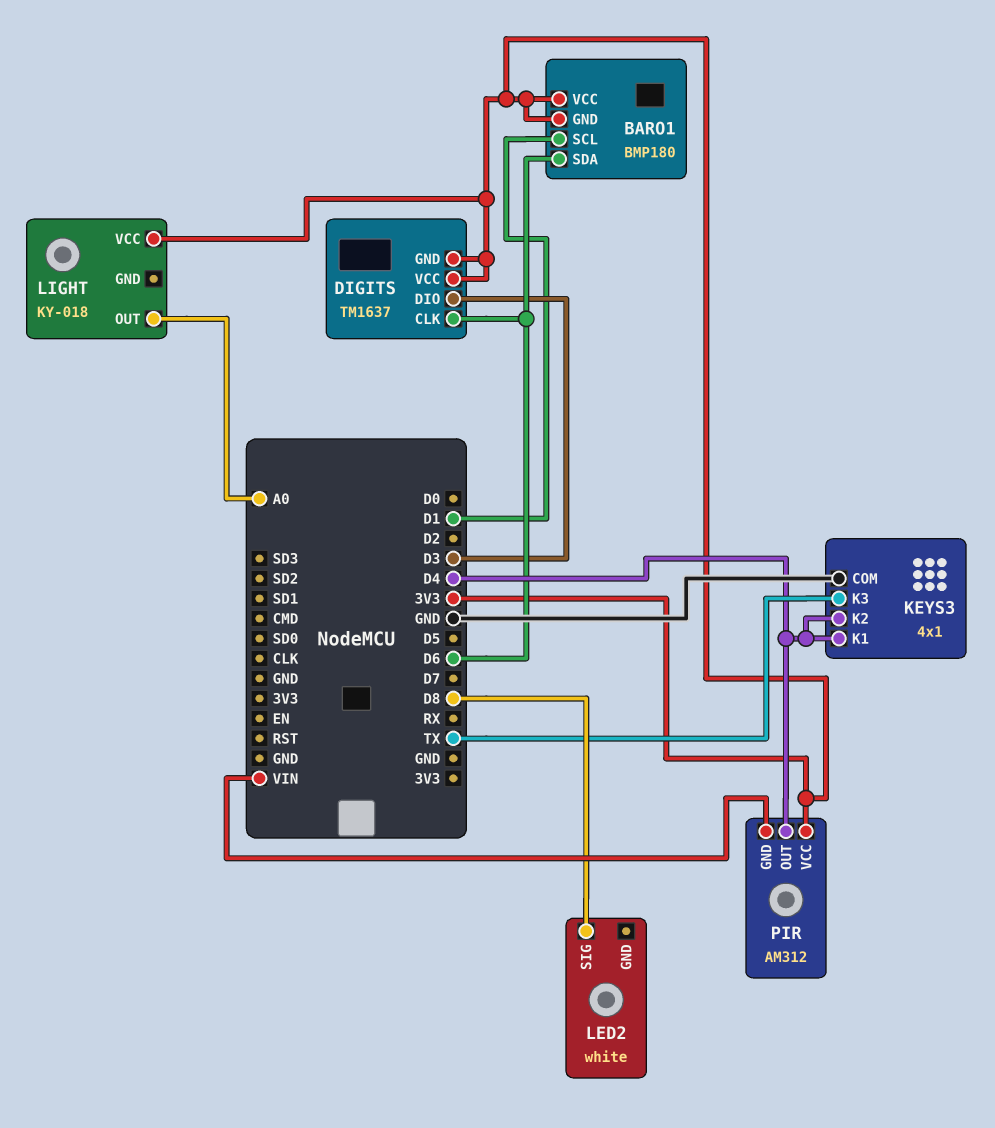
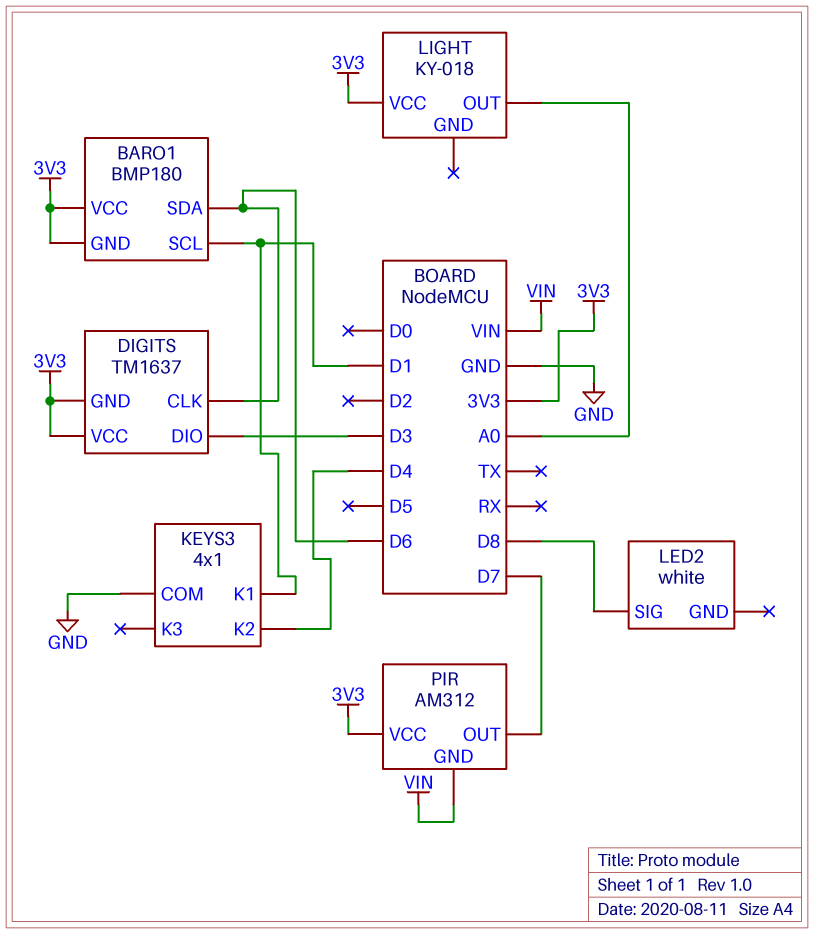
KEYS3 pin K1: D4 -> D1
KEYS3 pin K3: TX -> none
PIR pin OUT: D4 -> D7

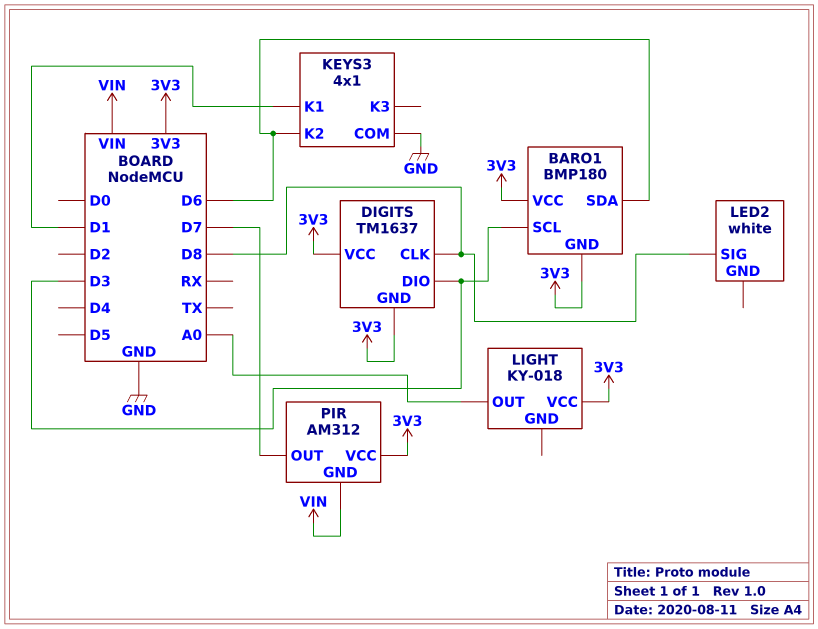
BARO1 pin SCL: D1 -> D3
DIGITS pin CLK: D6 -> D8
KEYS3 pin K2: D4 -> D6

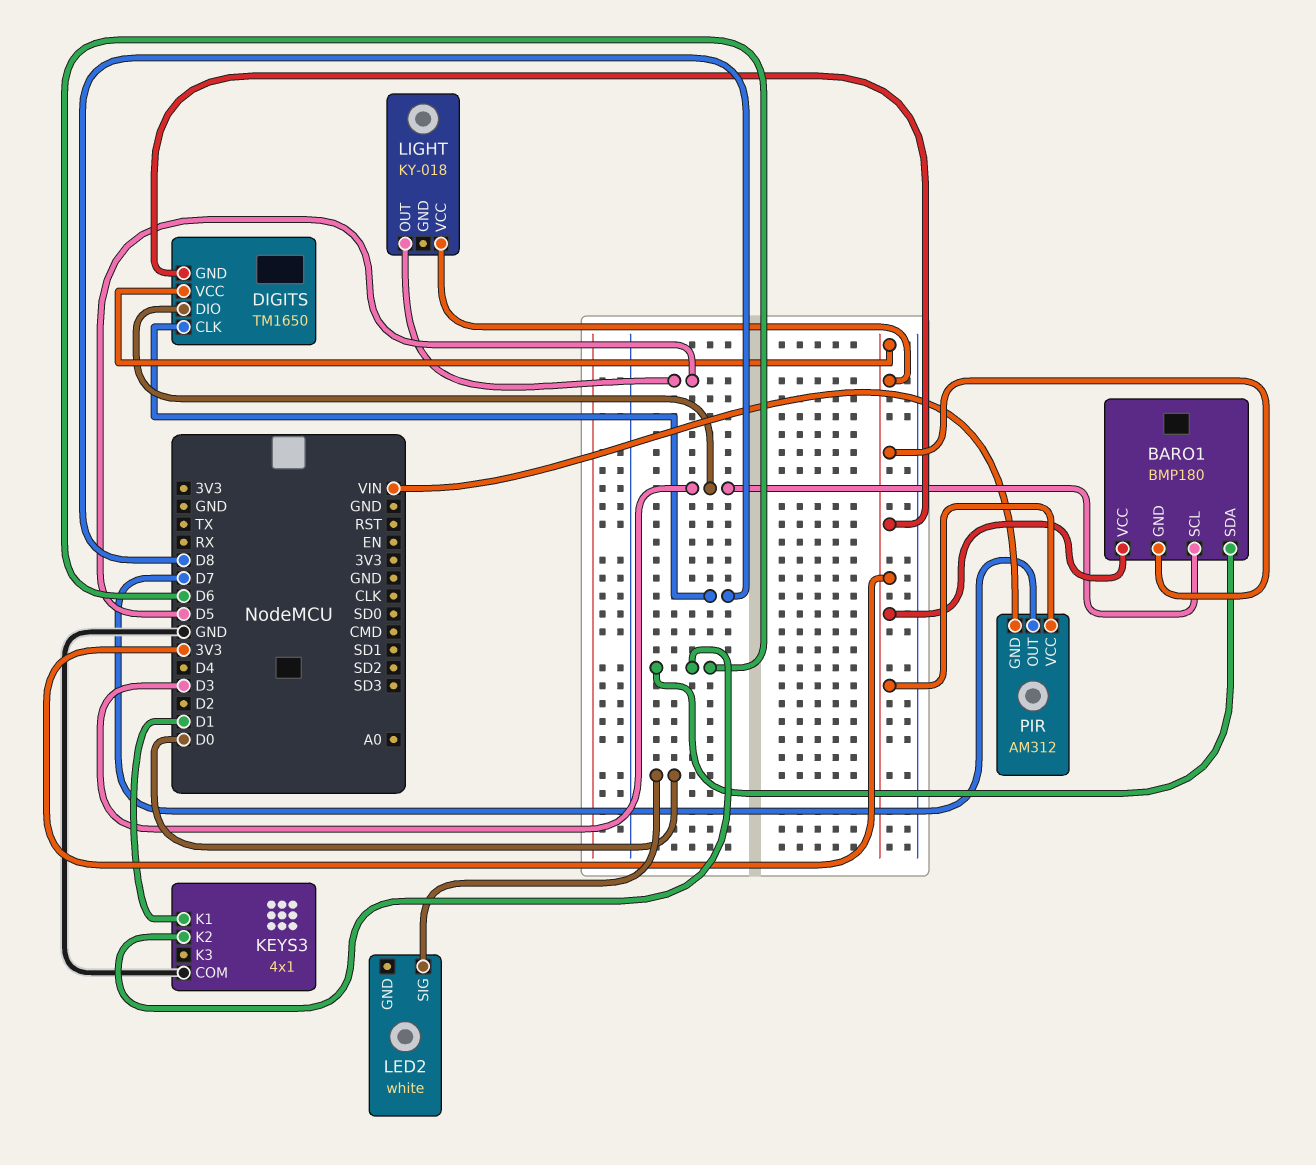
DIGITS: TM1637 -> TM1650
LED2 pin SIG: D8 -> D0
LIGHT pin OUT: A0 -> D5

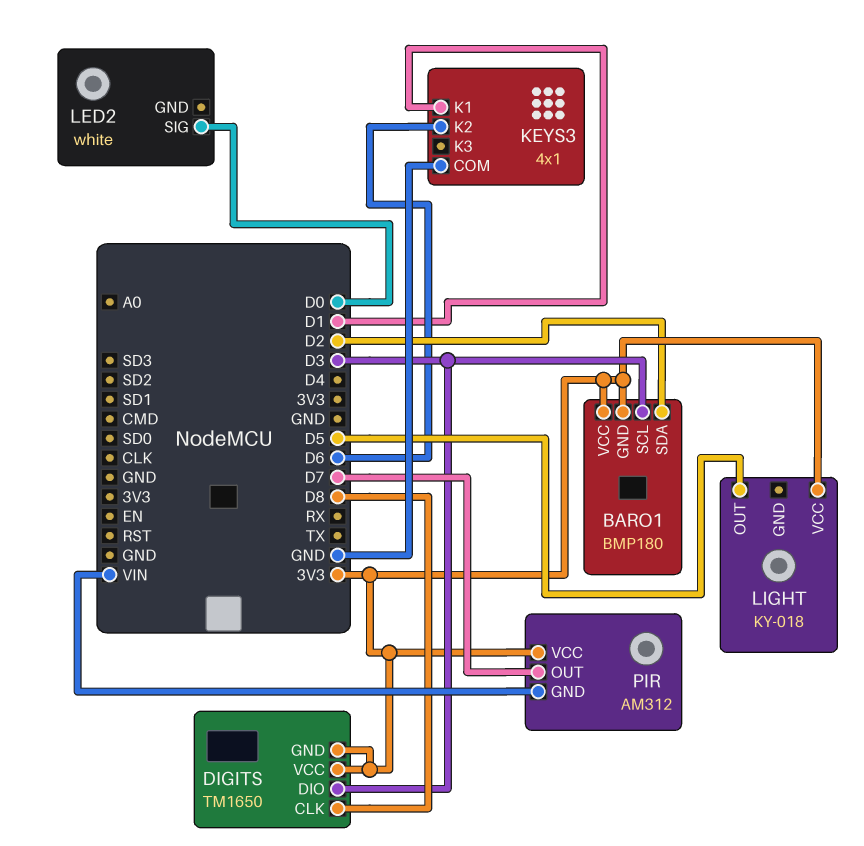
BARO1 pin SDA: D6 -> D2

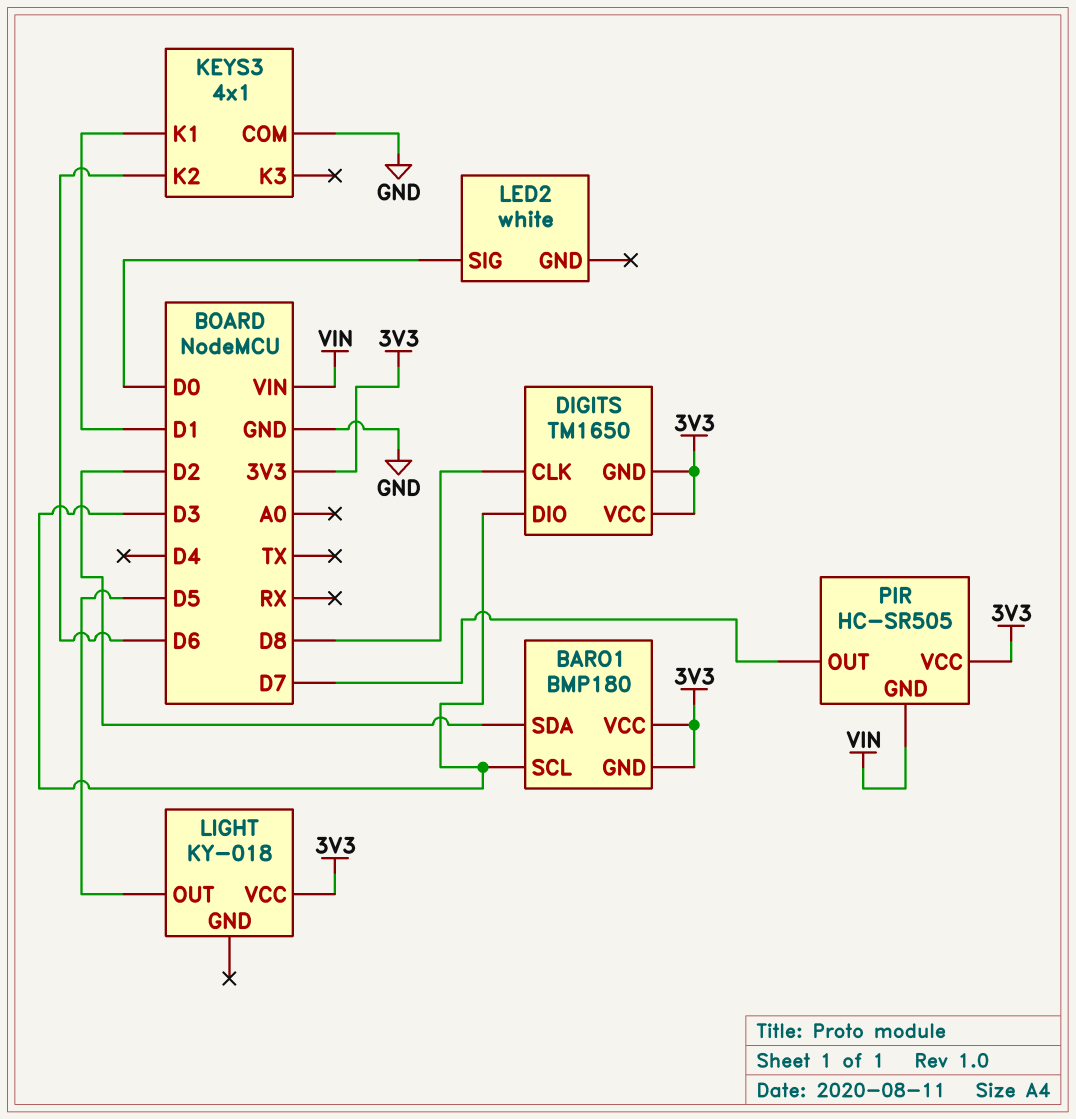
PIR: AM312 -> HC-SR505

